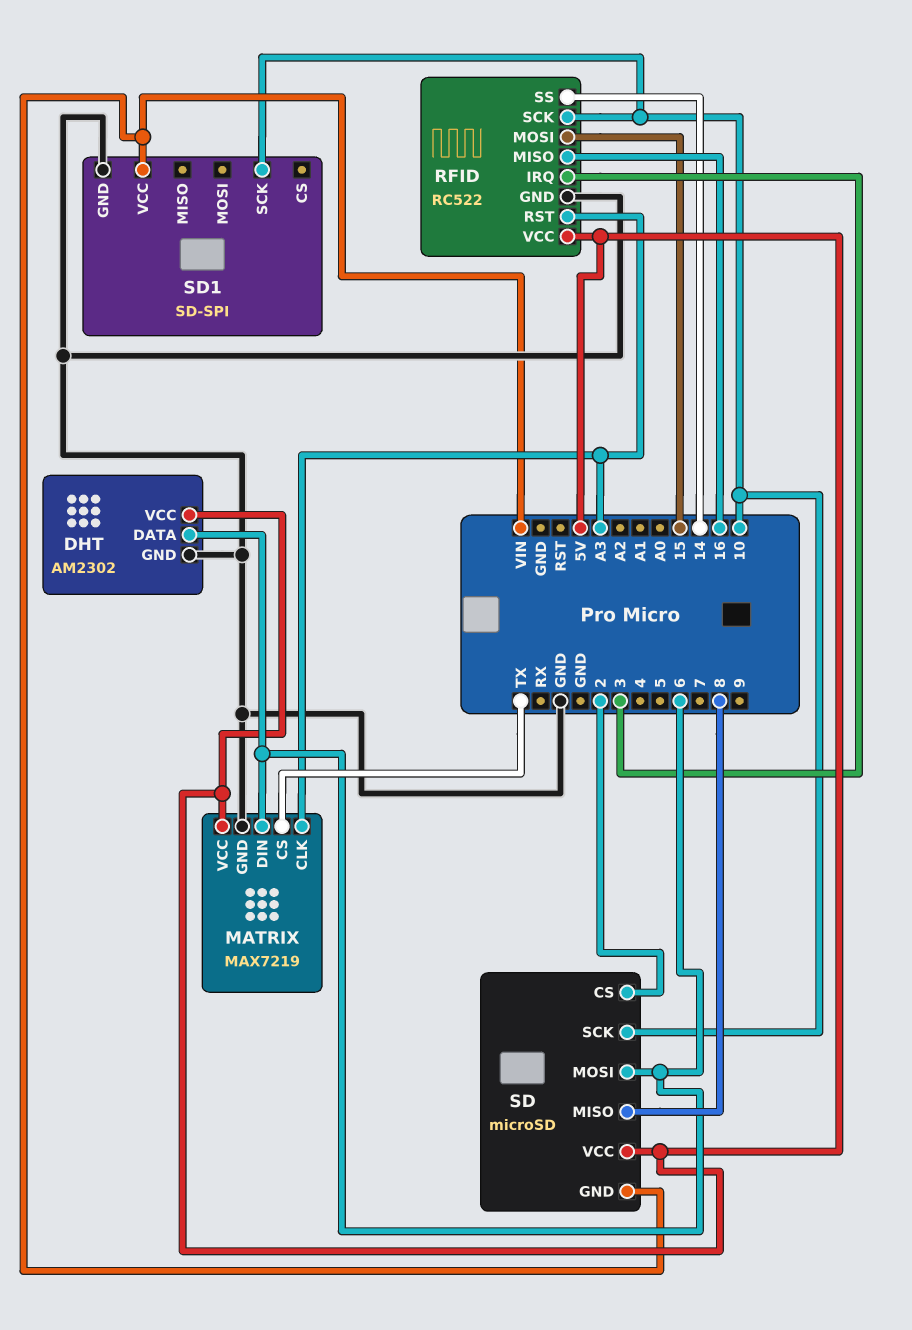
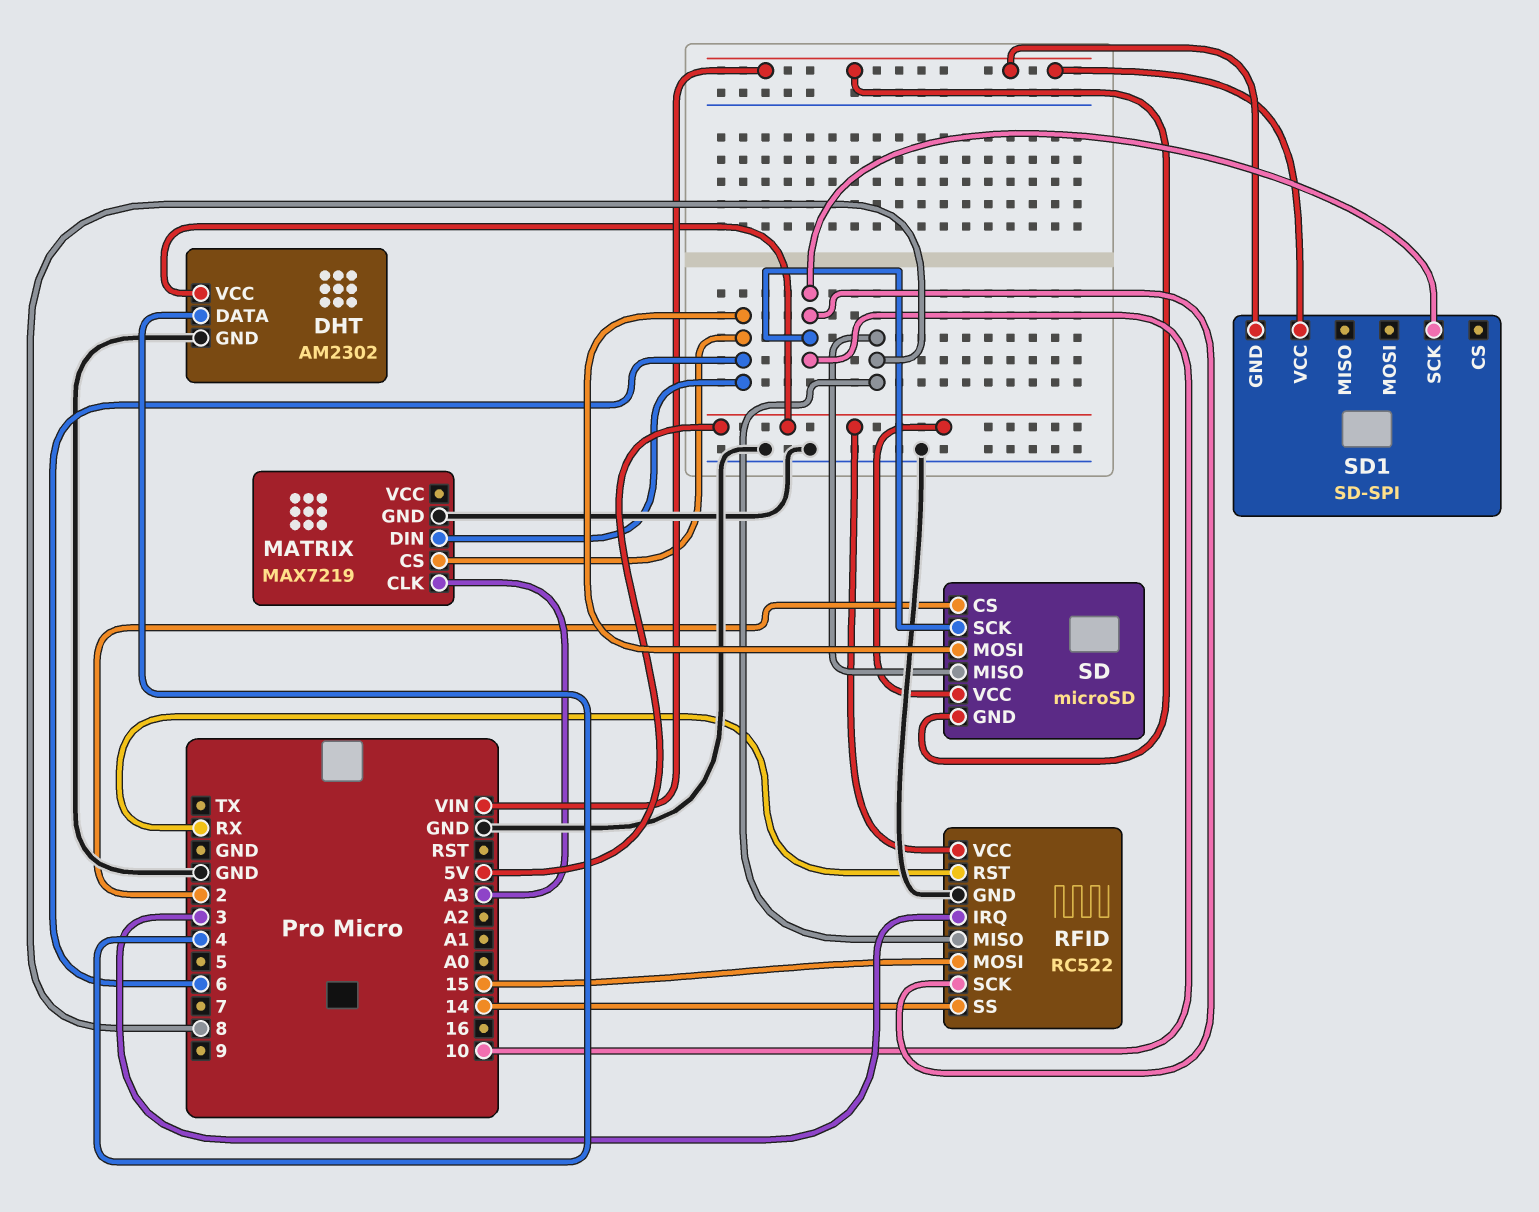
DHT pin DATA: 6 -> 4
MATRIX pin CS: TX -> 6
MATRIX pin VCC: 5V -> none
RFID pin MISO: 16 -> 8
RFID pin RST: A3 -> RX
SD1 pin GND: GND -> VIN

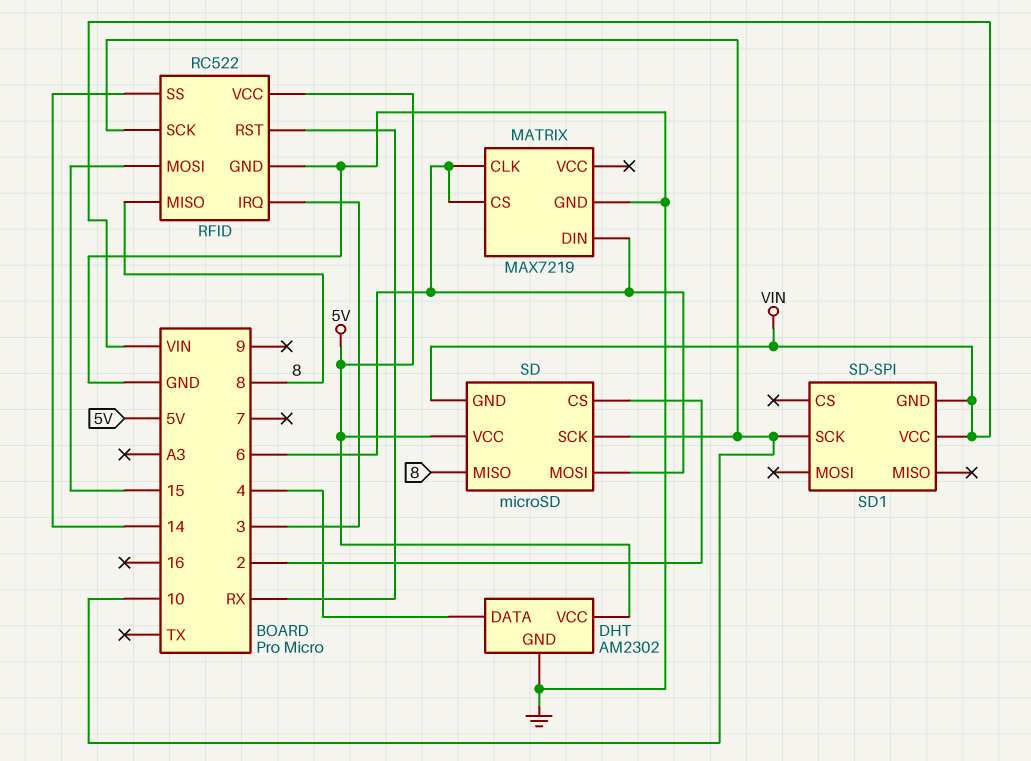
MATRIX pin CLK: A3 -> 6

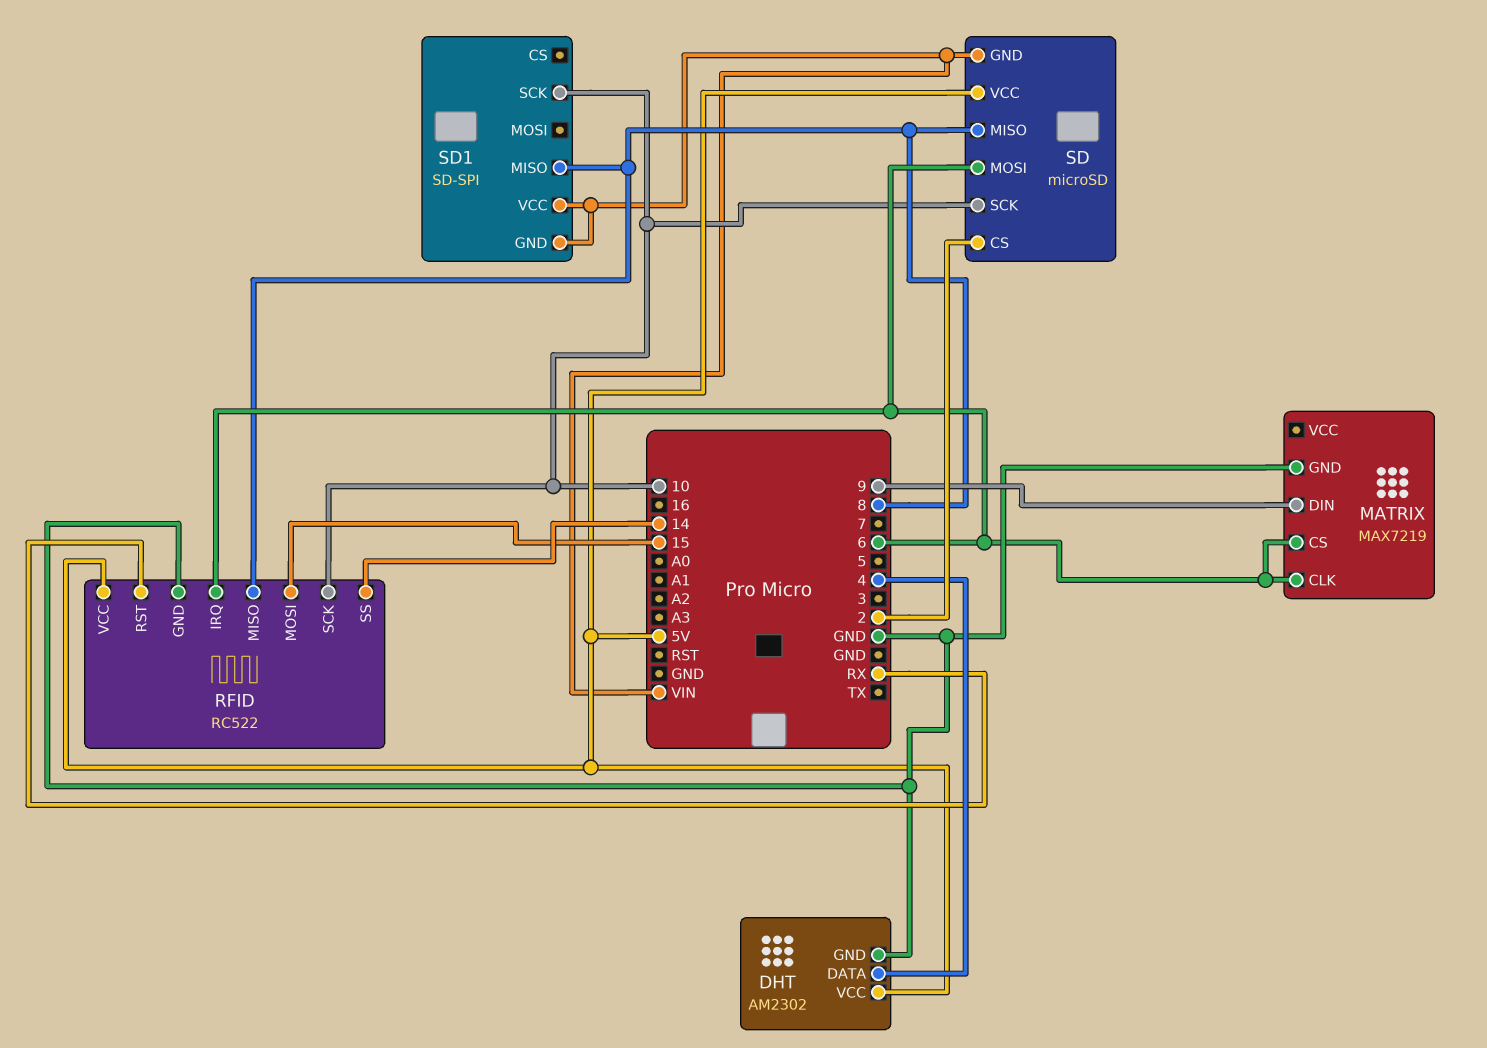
MATRIX pin DIN: 6 -> 9
RFID pin IRQ: 3 -> 6
SD1 pin MISO: none -> 8

